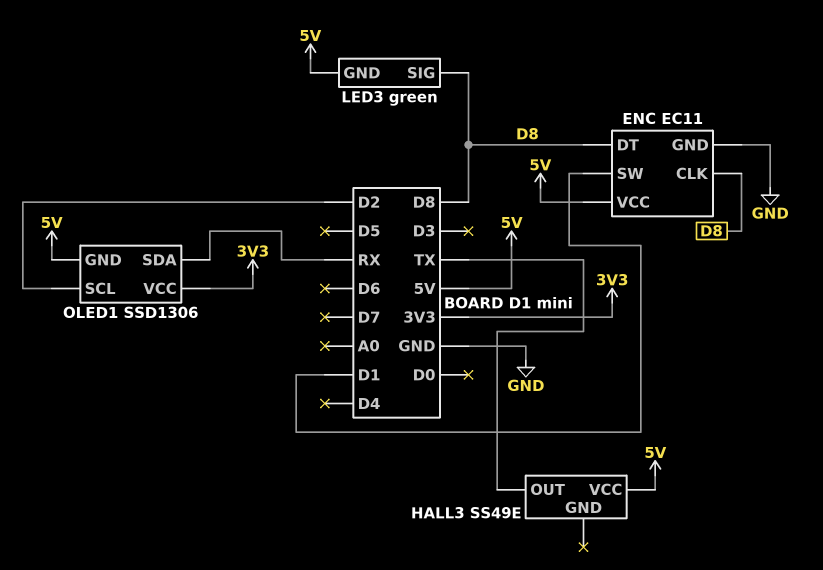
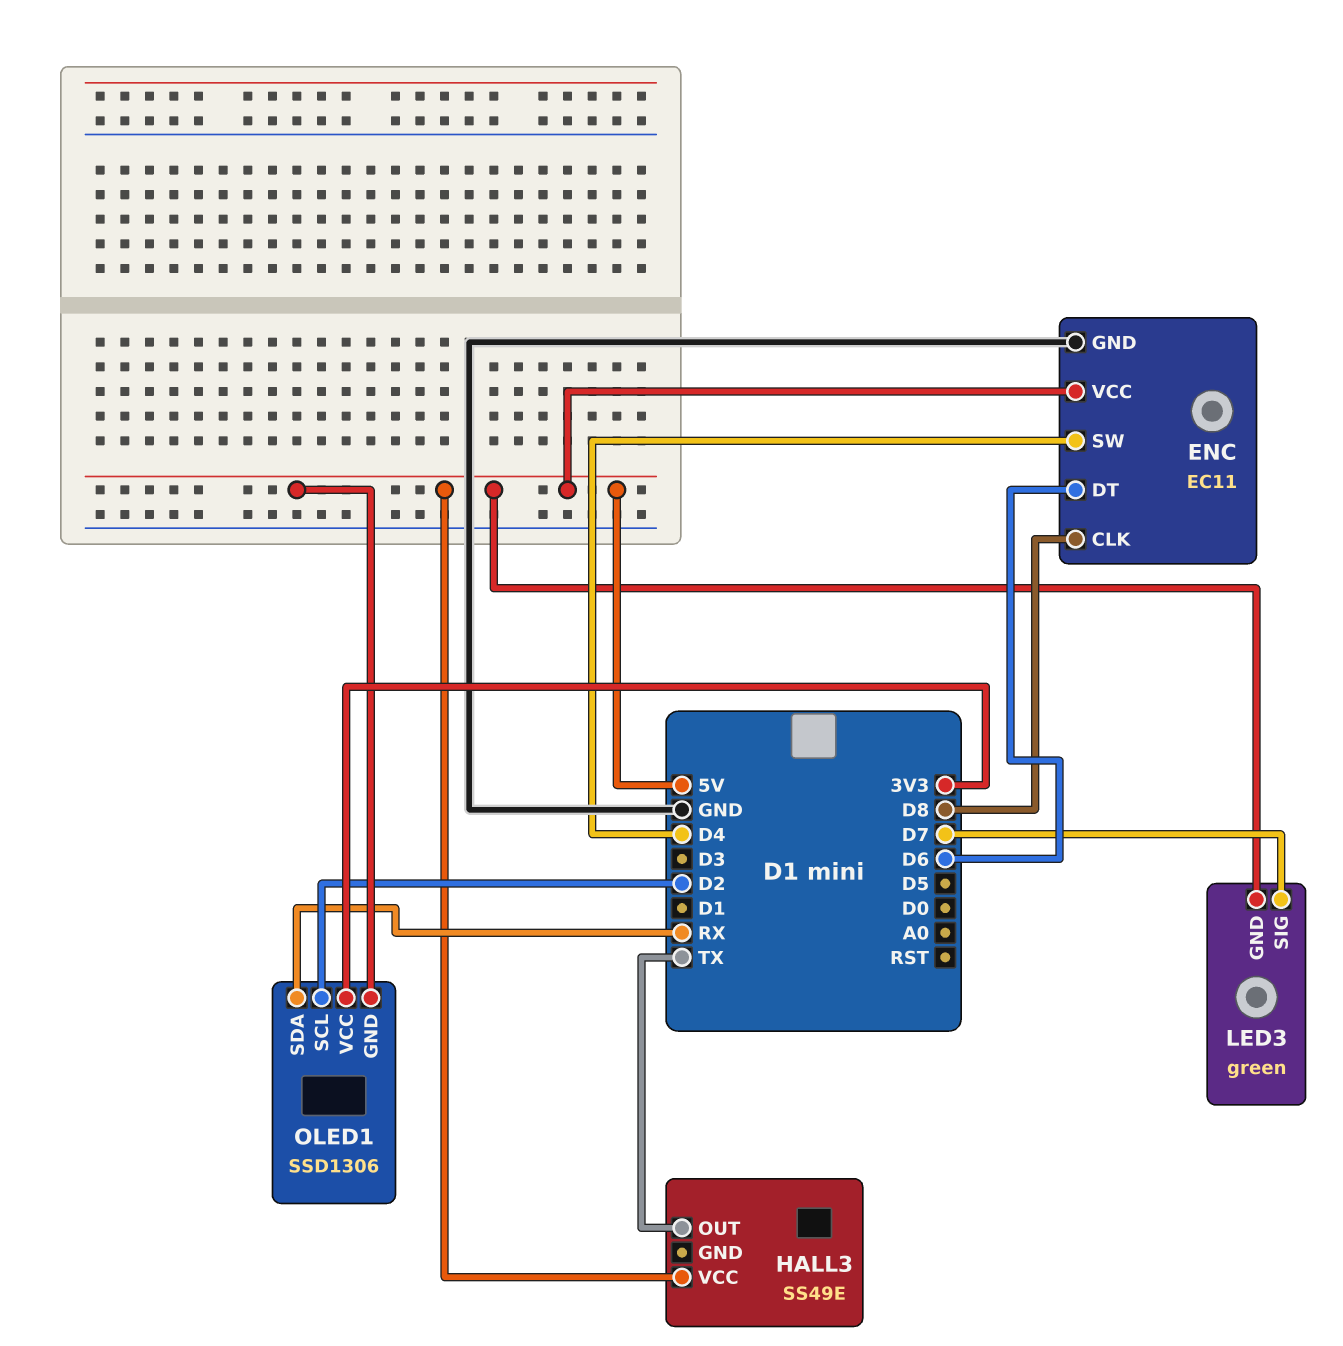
ENC pin DT: D8 -> D6
ENC pin SW: D1 -> D4
LED3 pin SIG: D8 -> D7

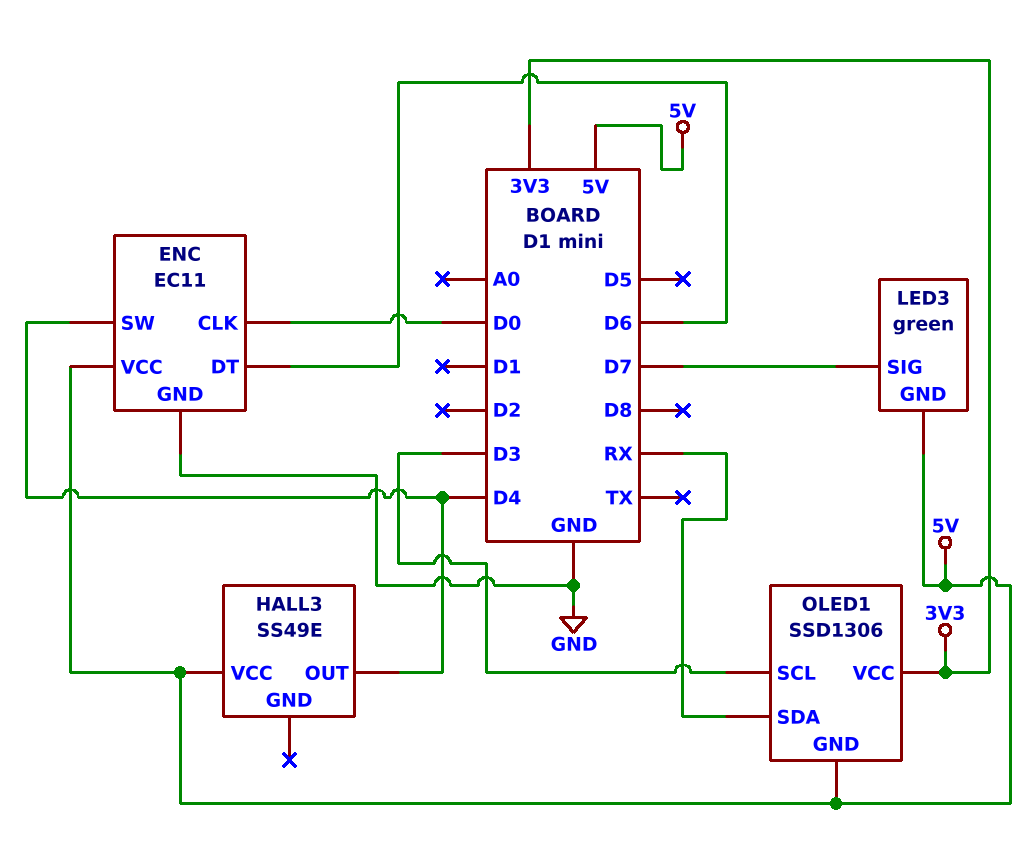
ENC pin CLK: D8 -> D0
HALL3 pin OUT: TX -> D4
OLED1 pin SCL: D2 -> D3

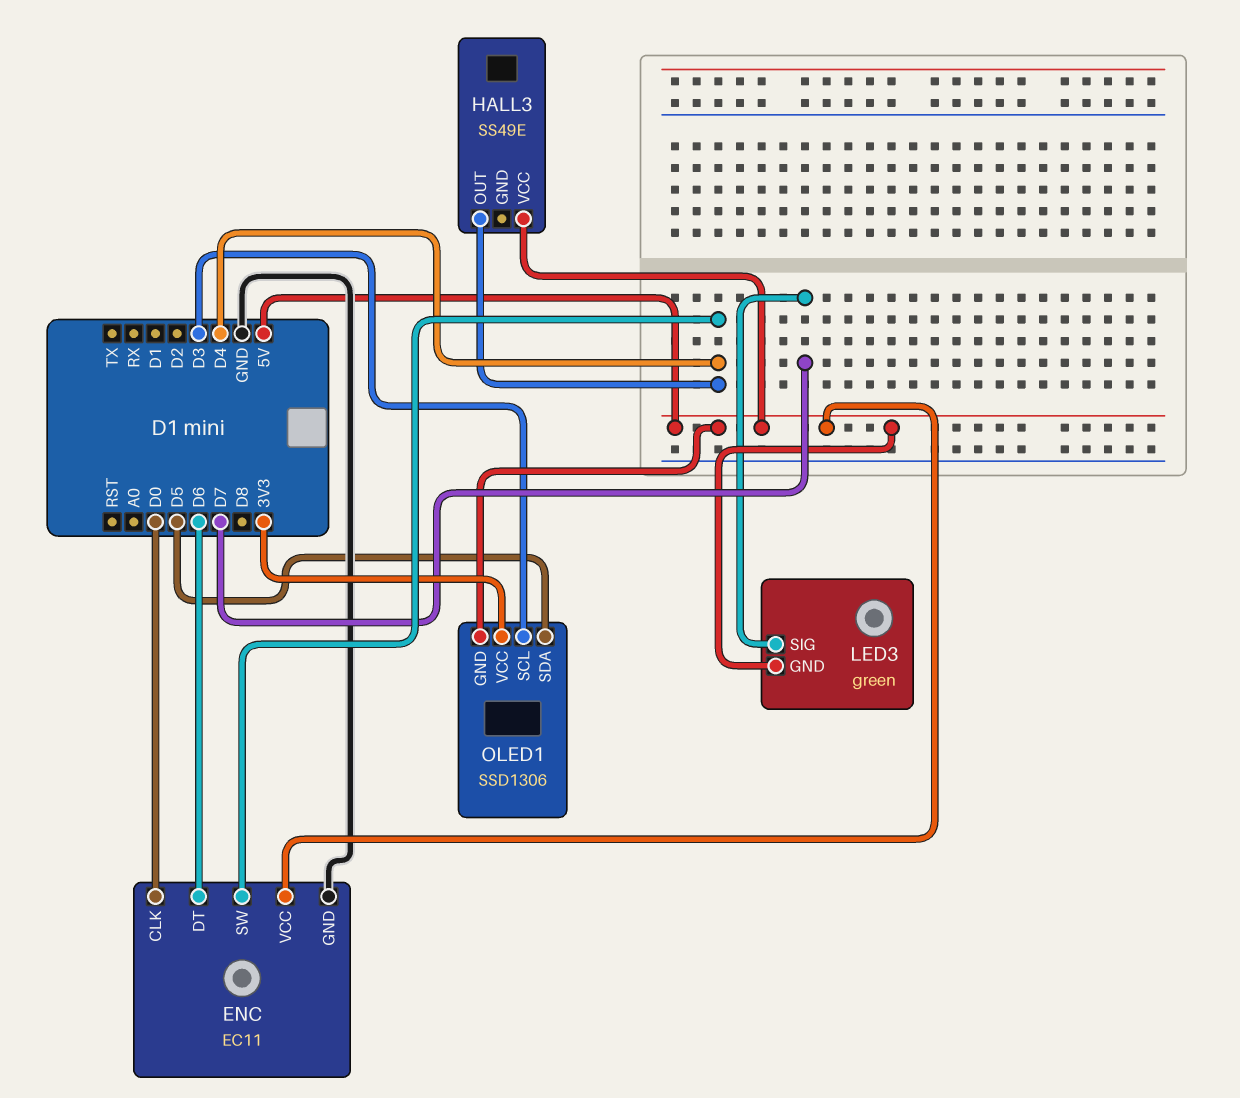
OLED1 pin SDA: RX -> D5

